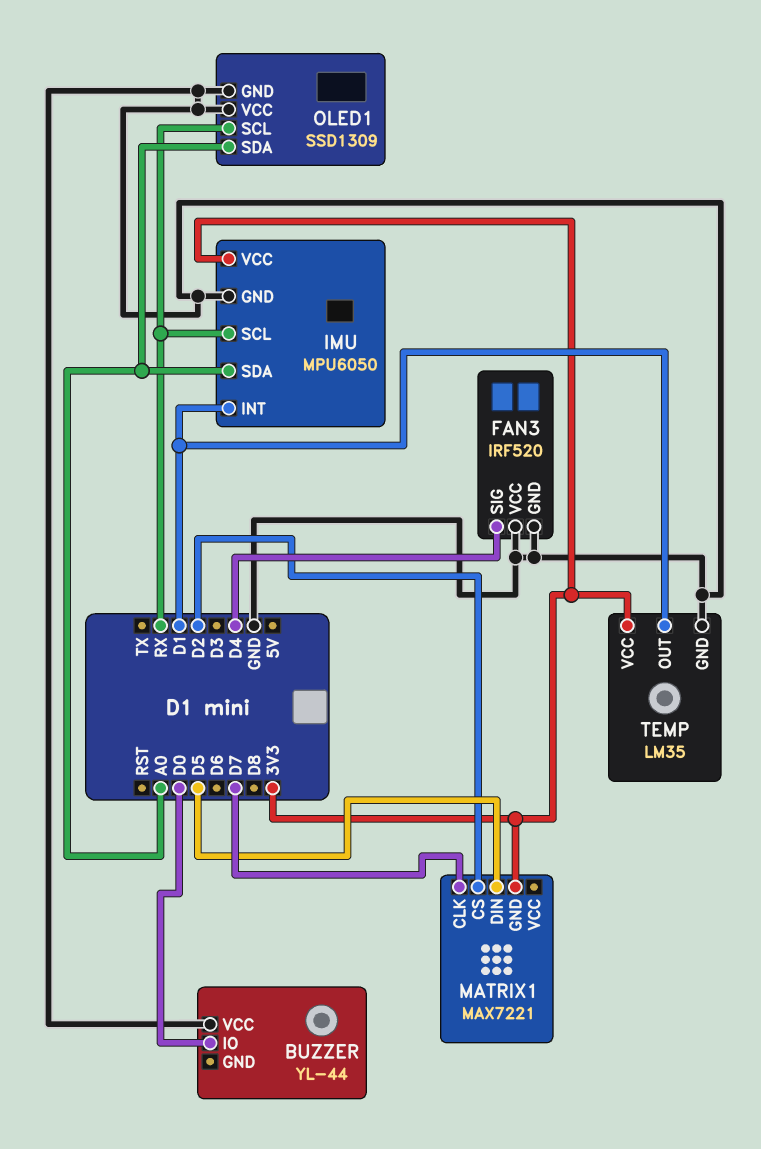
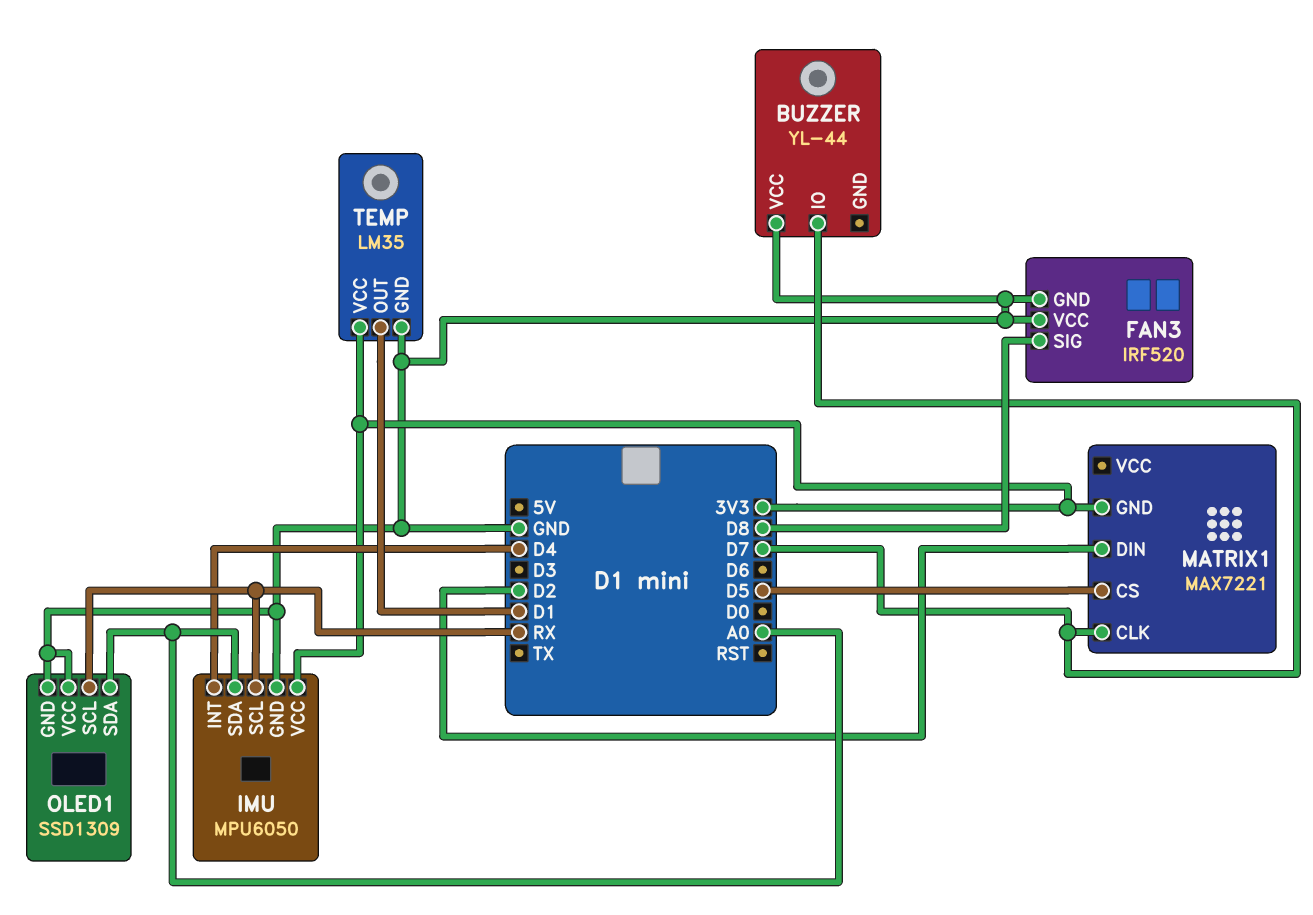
BUZZER pin IO: D0 -> D7
FAN3 pin SIG: D4 -> D8
IMU pin INT: D1 -> D4
MATRIX1 pin CS: D2 -> D5
MATRIX1 pin DIN: D5 -> D2

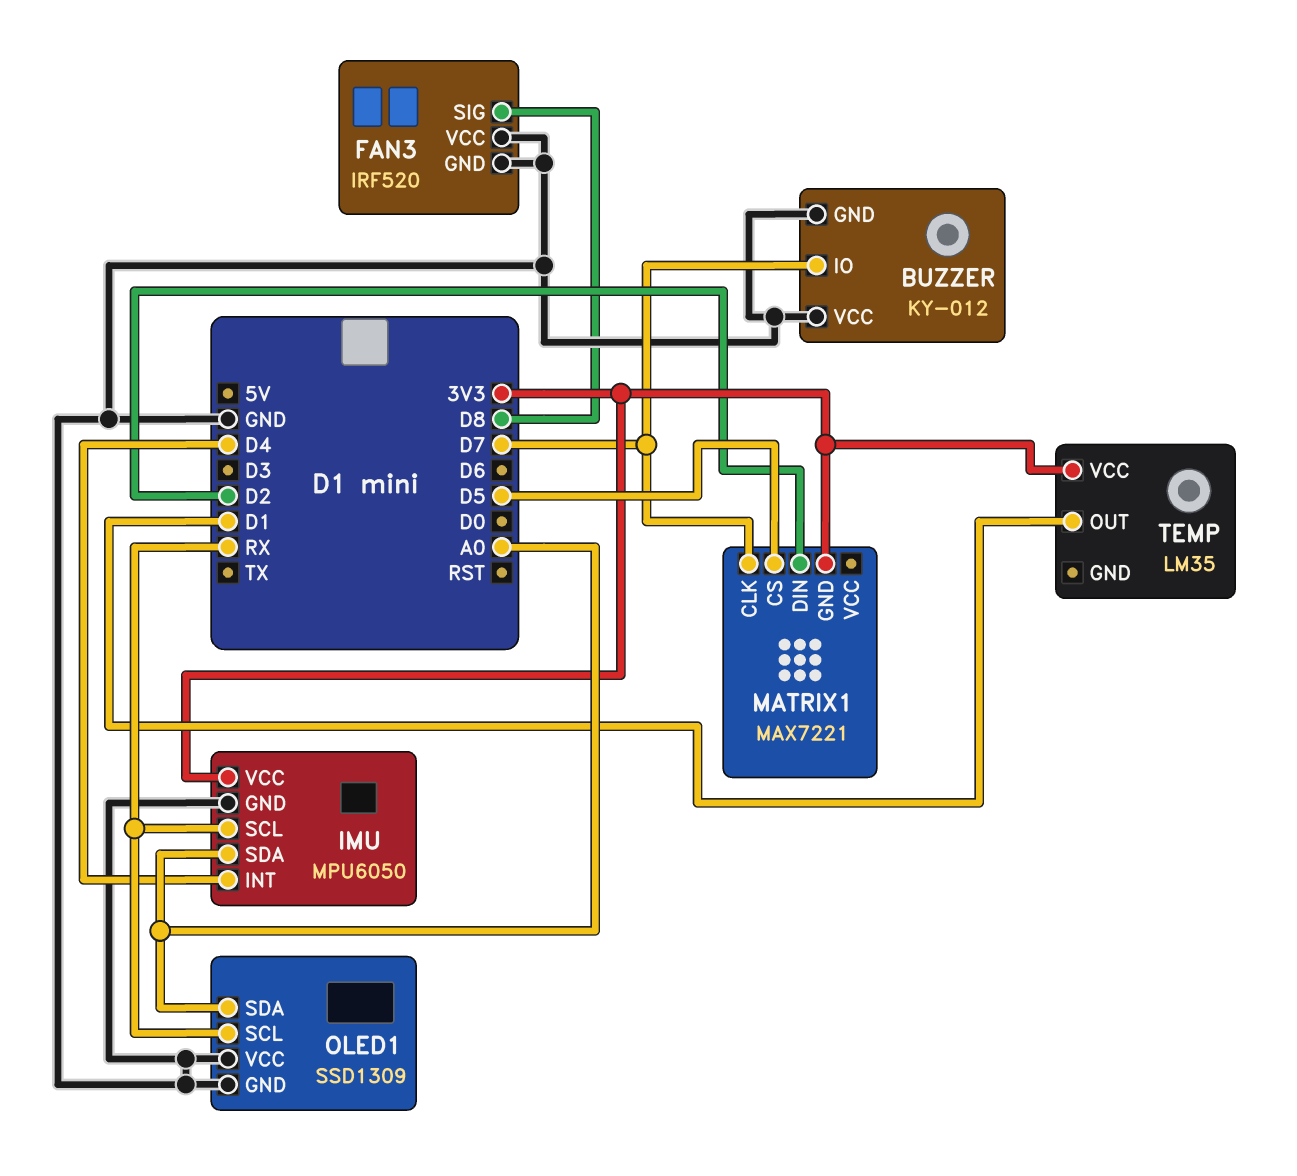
BUZZER: YL-44 -> KY-012
BUZZER pin GND: none -> GND
TEMP pin GND: GND -> none

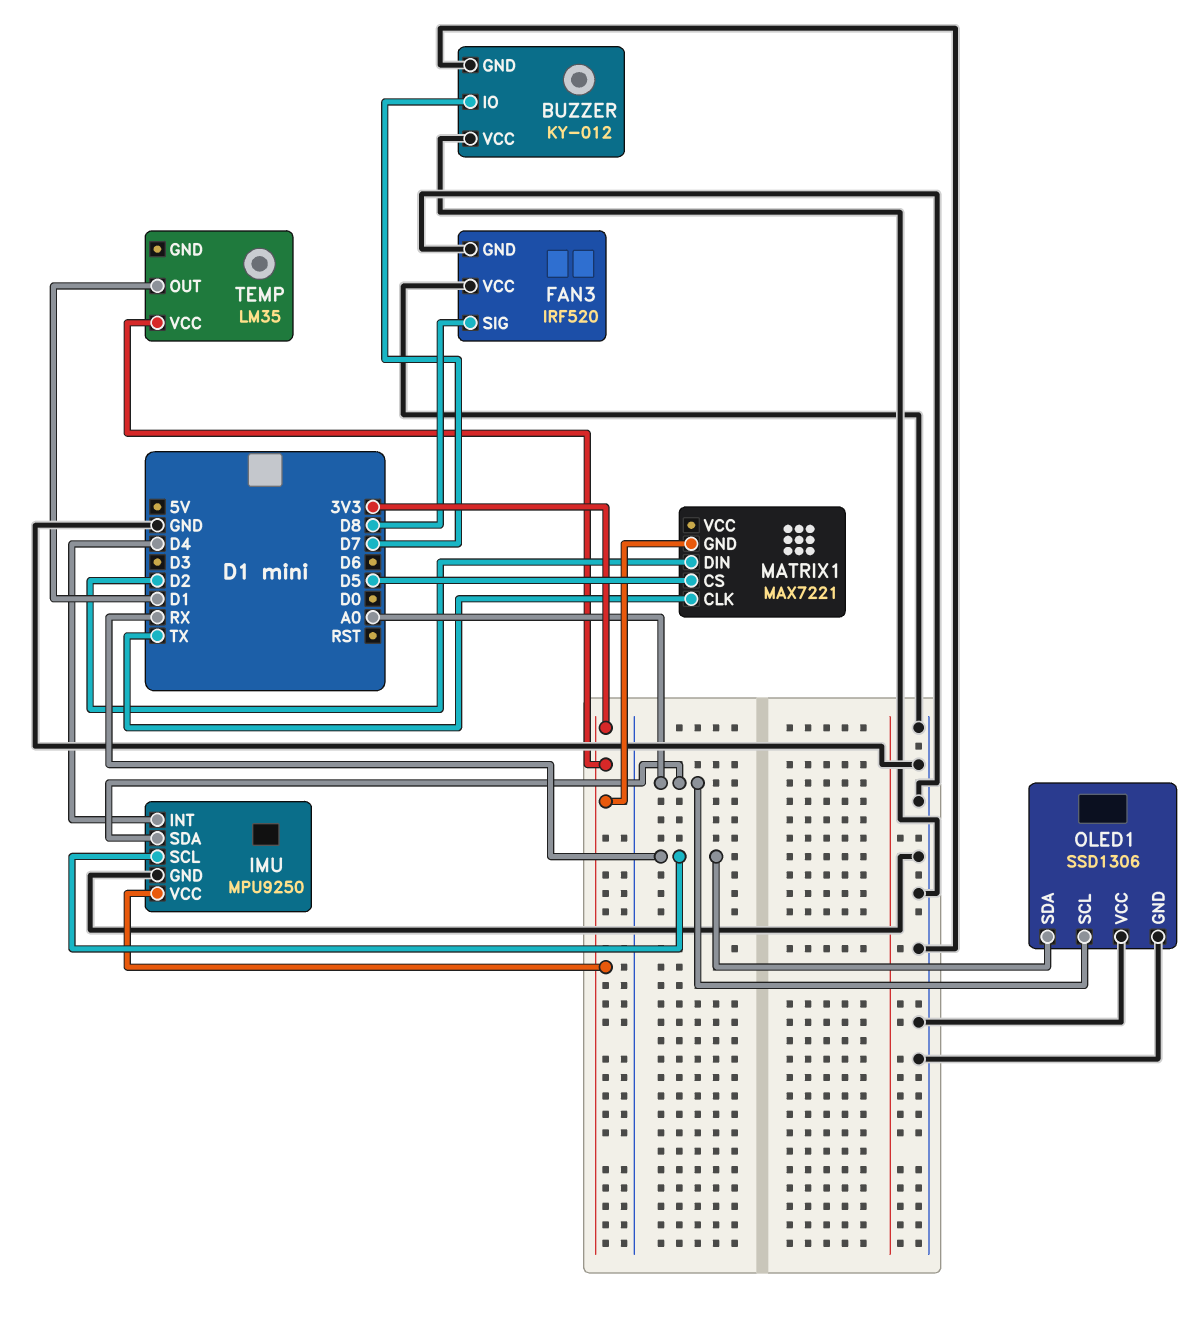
IMU: MPU6050 -> MPU9250
MATRIX1 pin CLK: D7 -> TX
OLED1: SSD1309 -> SSD1306
OLED1 pin SCL: RX -> A0
OLED1 pin SDA: A0 -> RX

